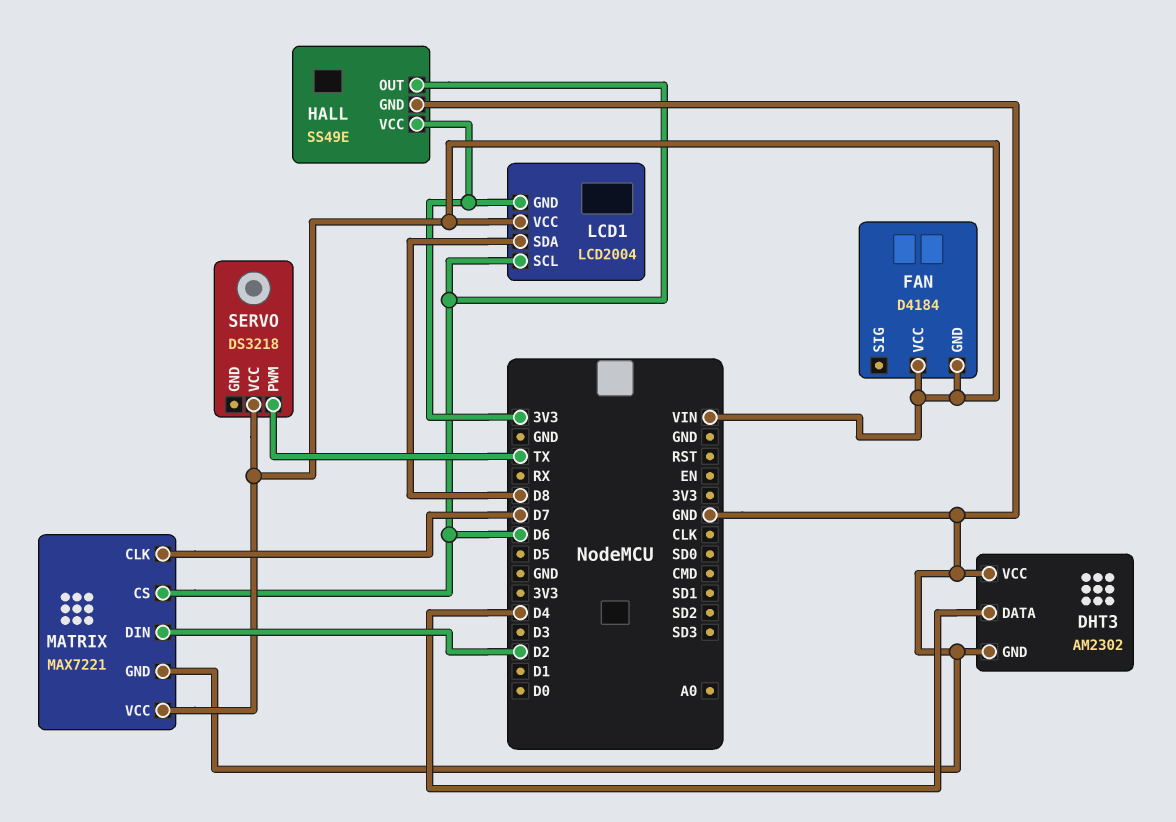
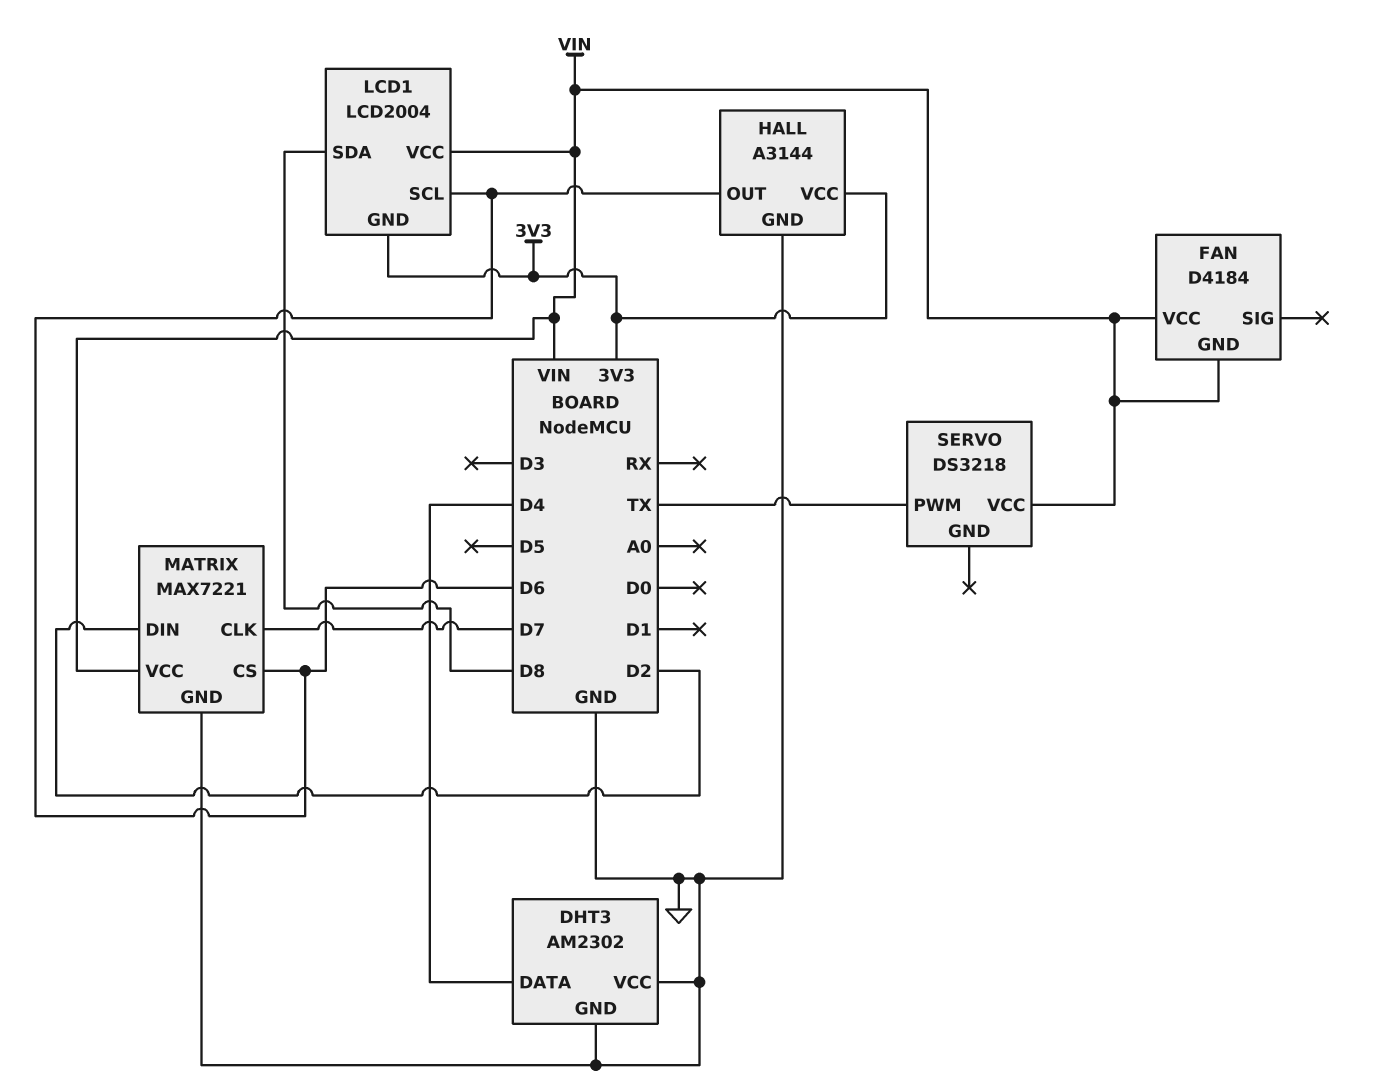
HALL: SS49E -> A3144

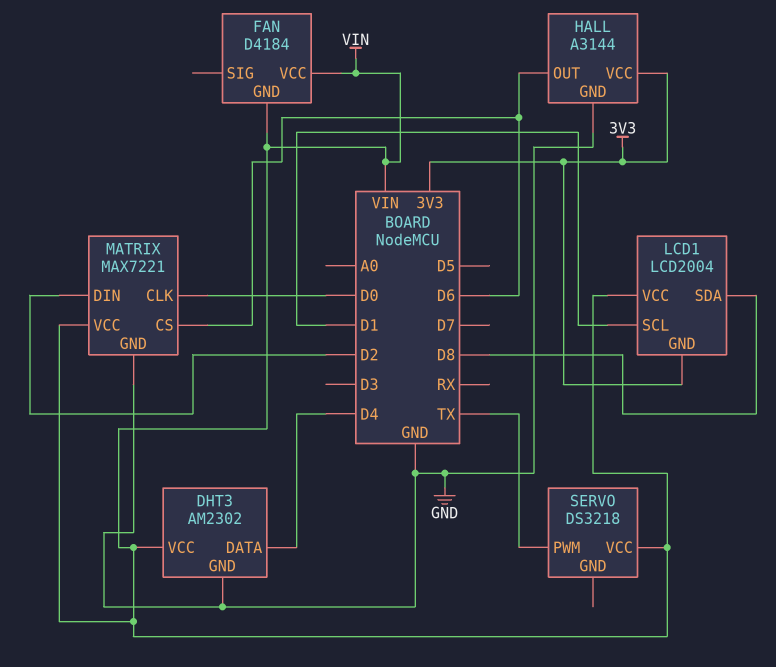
DHT3 pin VCC: GND -> VIN
LCD1 pin SCL: D6 -> D1
MATRIX pin CLK: D7 -> D0

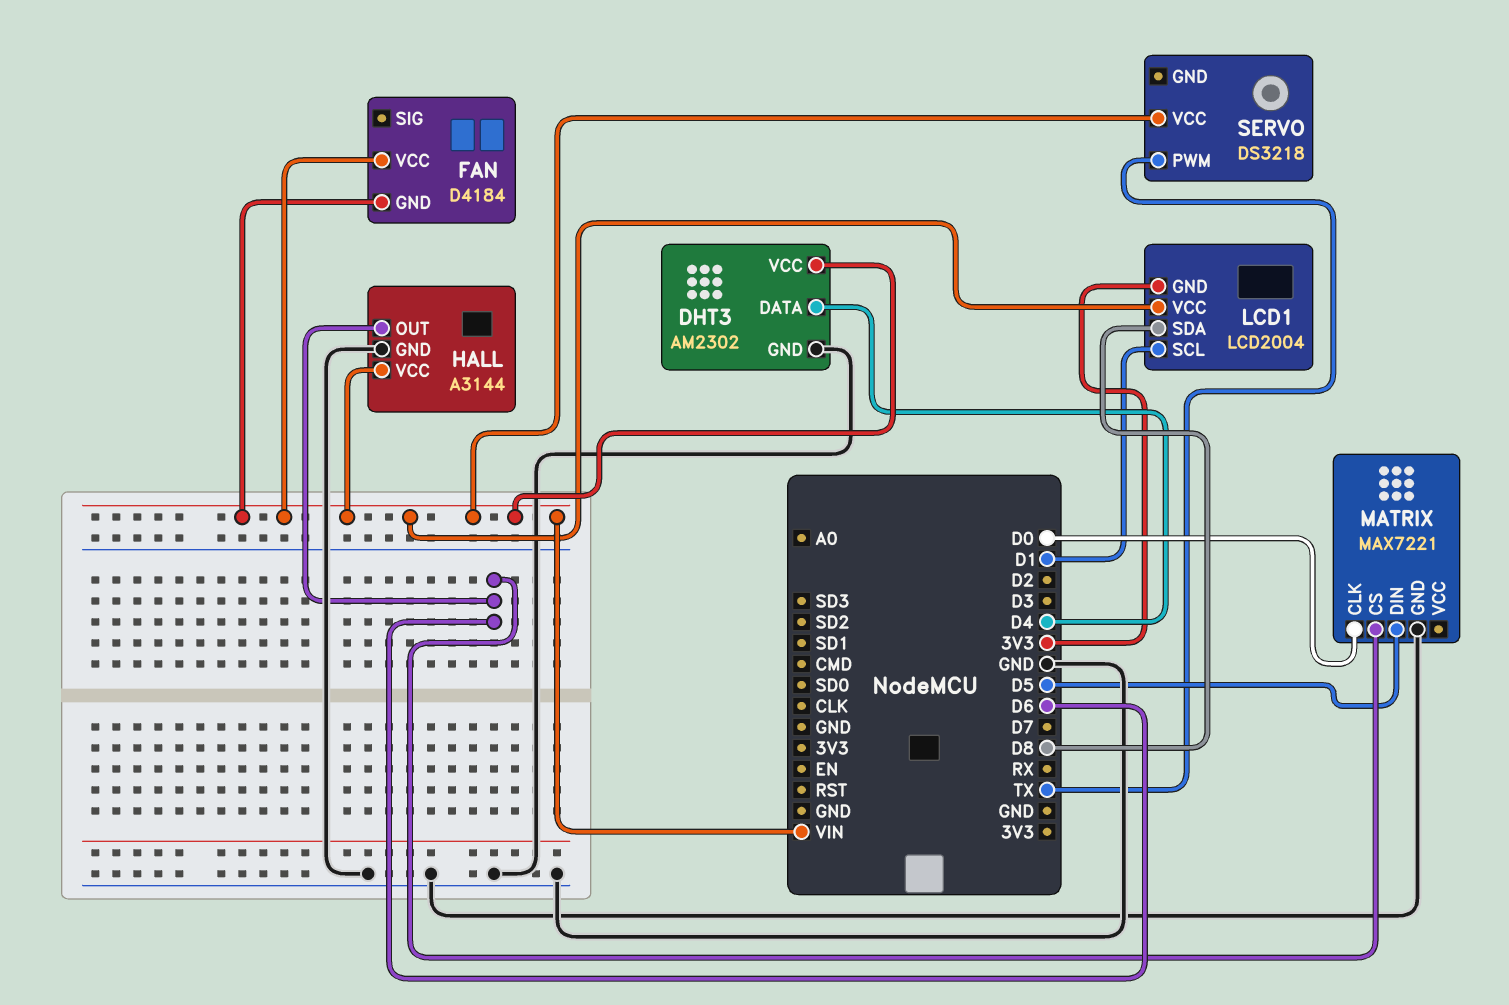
HALL pin VCC: 3V3 -> VIN
MATRIX pin DIN: D2 -> D5
MATRIX pin VCC: VIN -> none

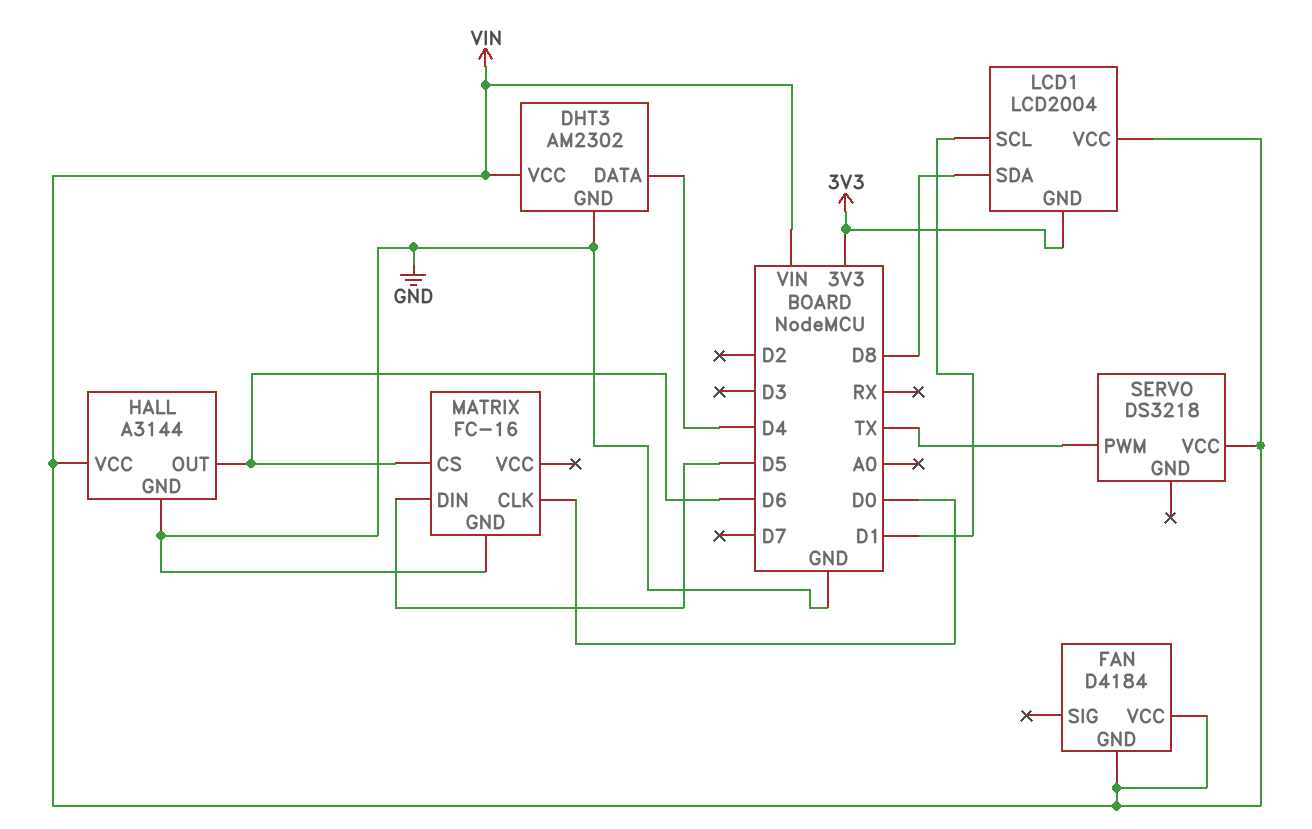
MATRIX: MAX7221 -> FC-16

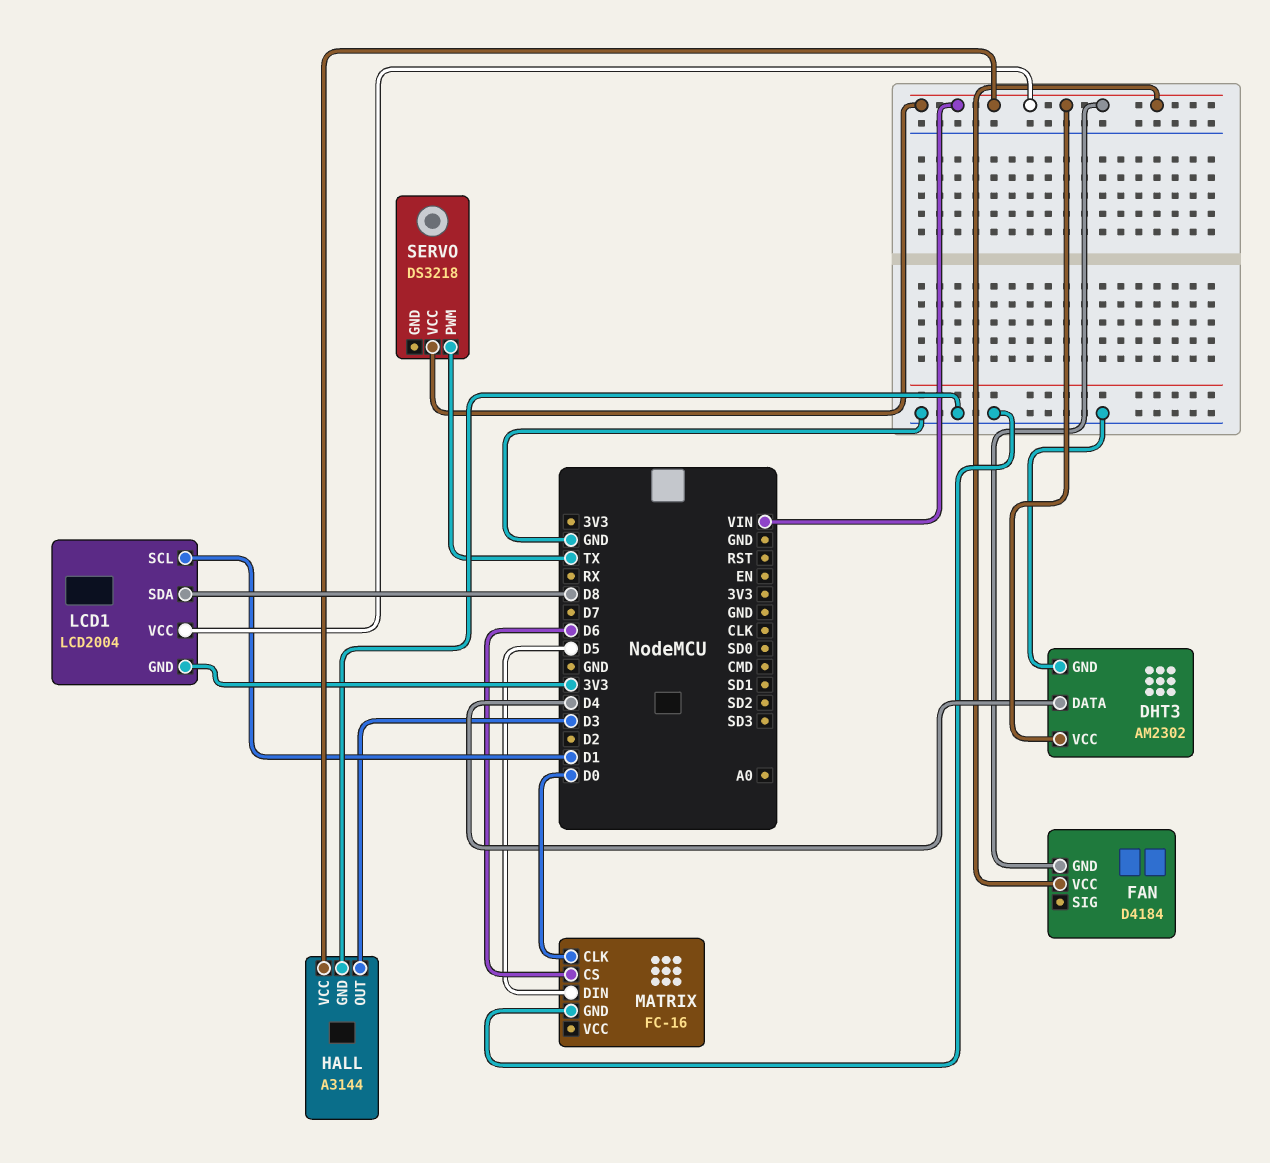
HALL pin OUT: D6 -> D3

